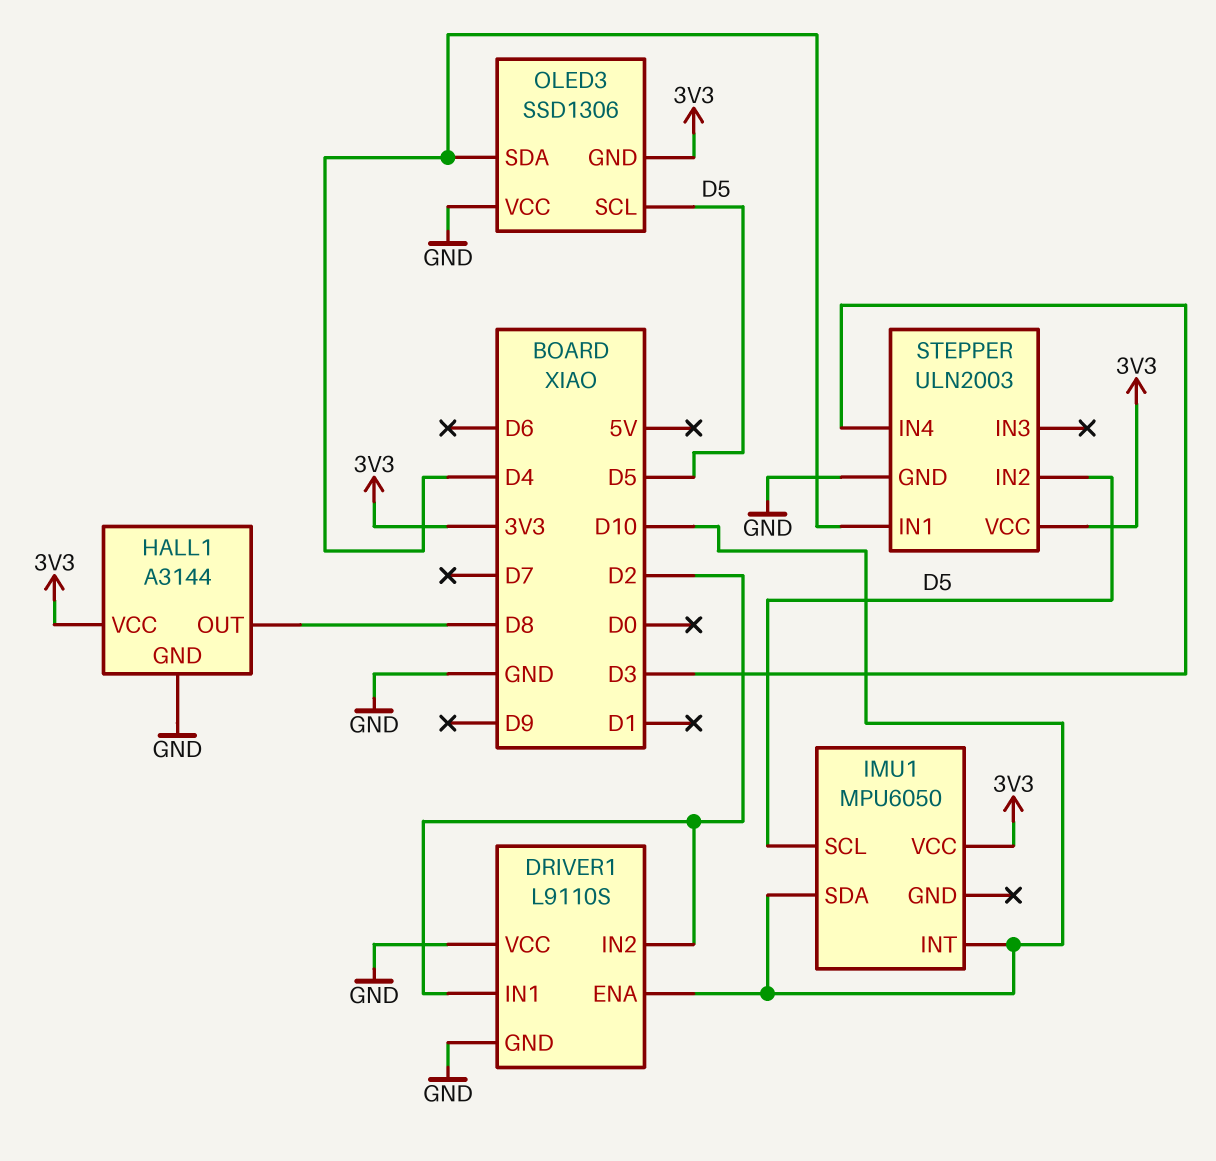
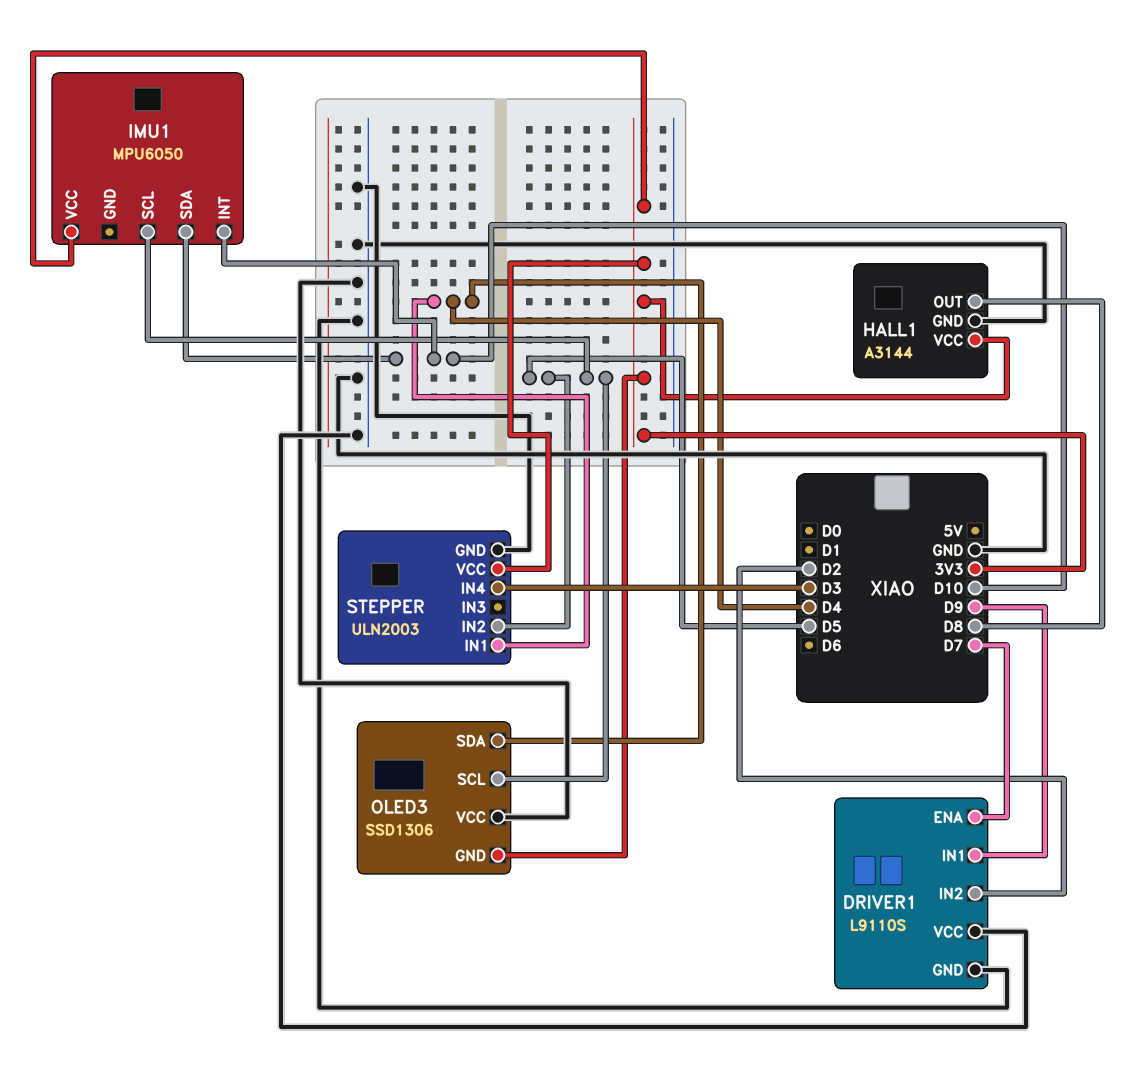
DRIVER1 pin ENA: D10 -> D7
DRIVER1 pin IN1: D2 -> D9

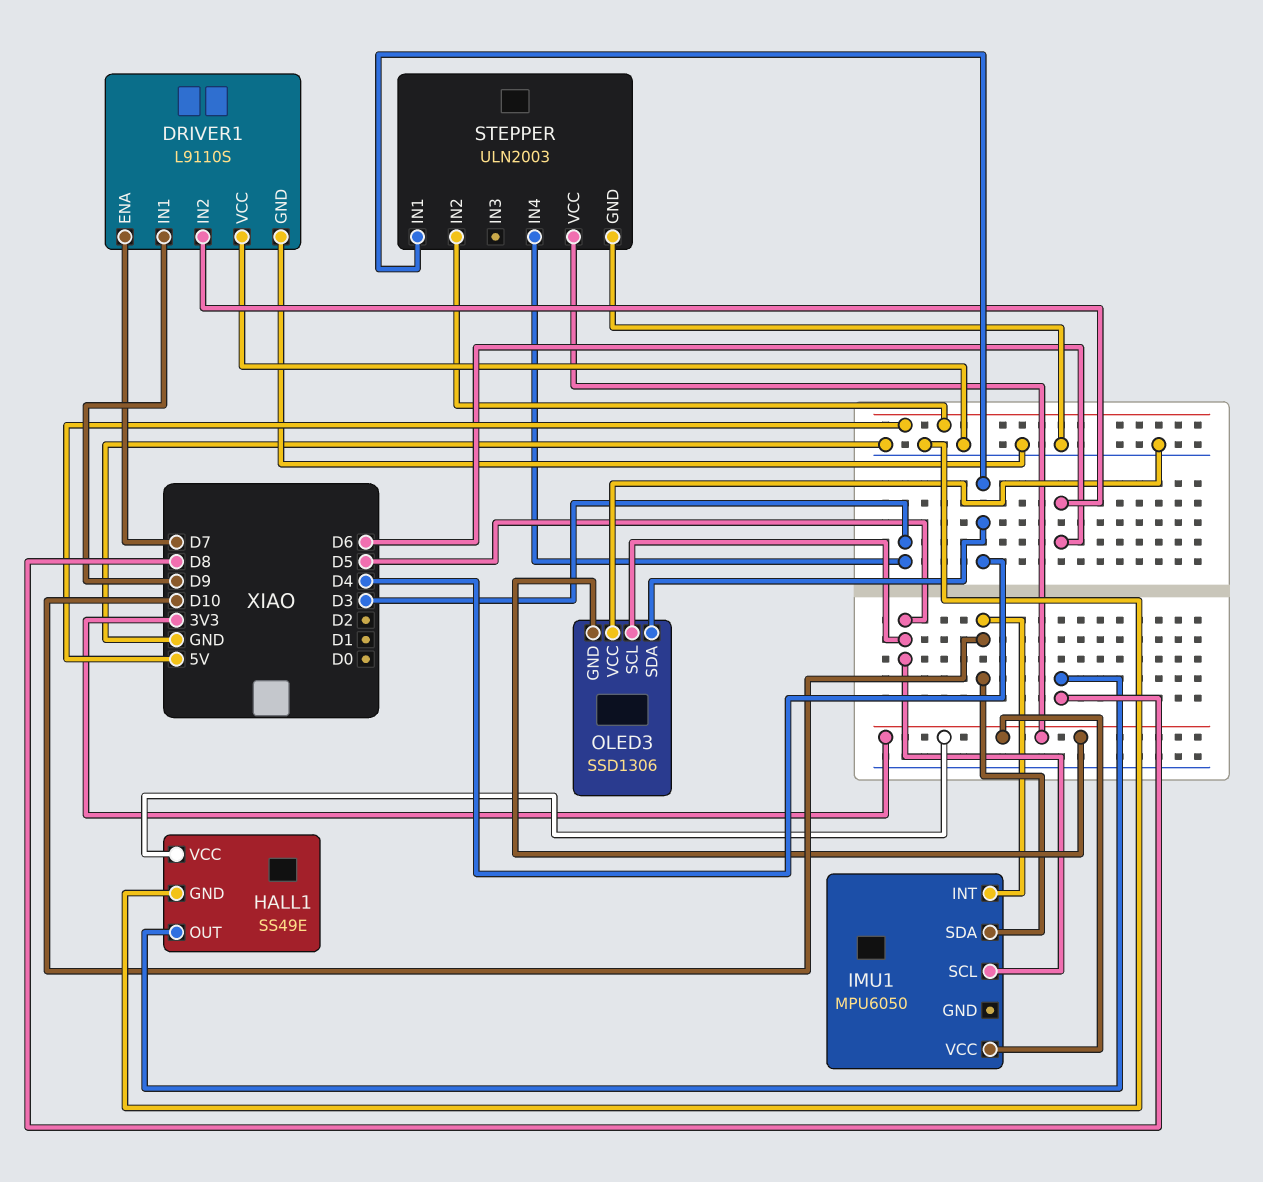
DRIVER1 pin IN2: D2 -> D6
HALL1: A3144 -> SS49E
STEPPER pin IN2: D5 -> 5V

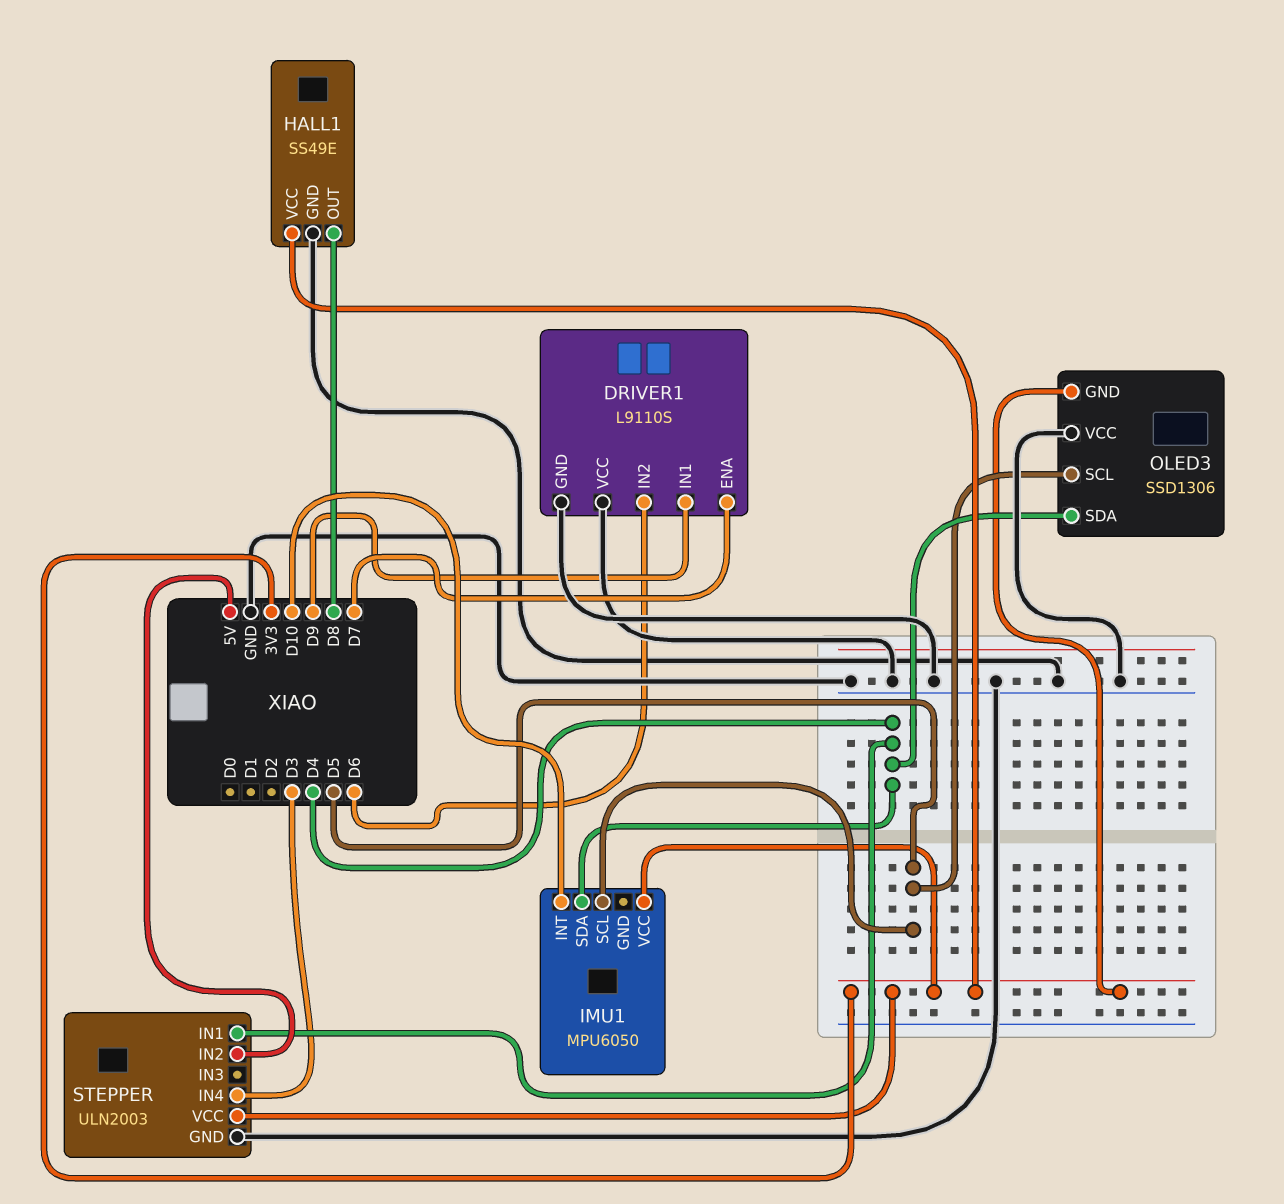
IMU1 pin SDA: D10 -> D4

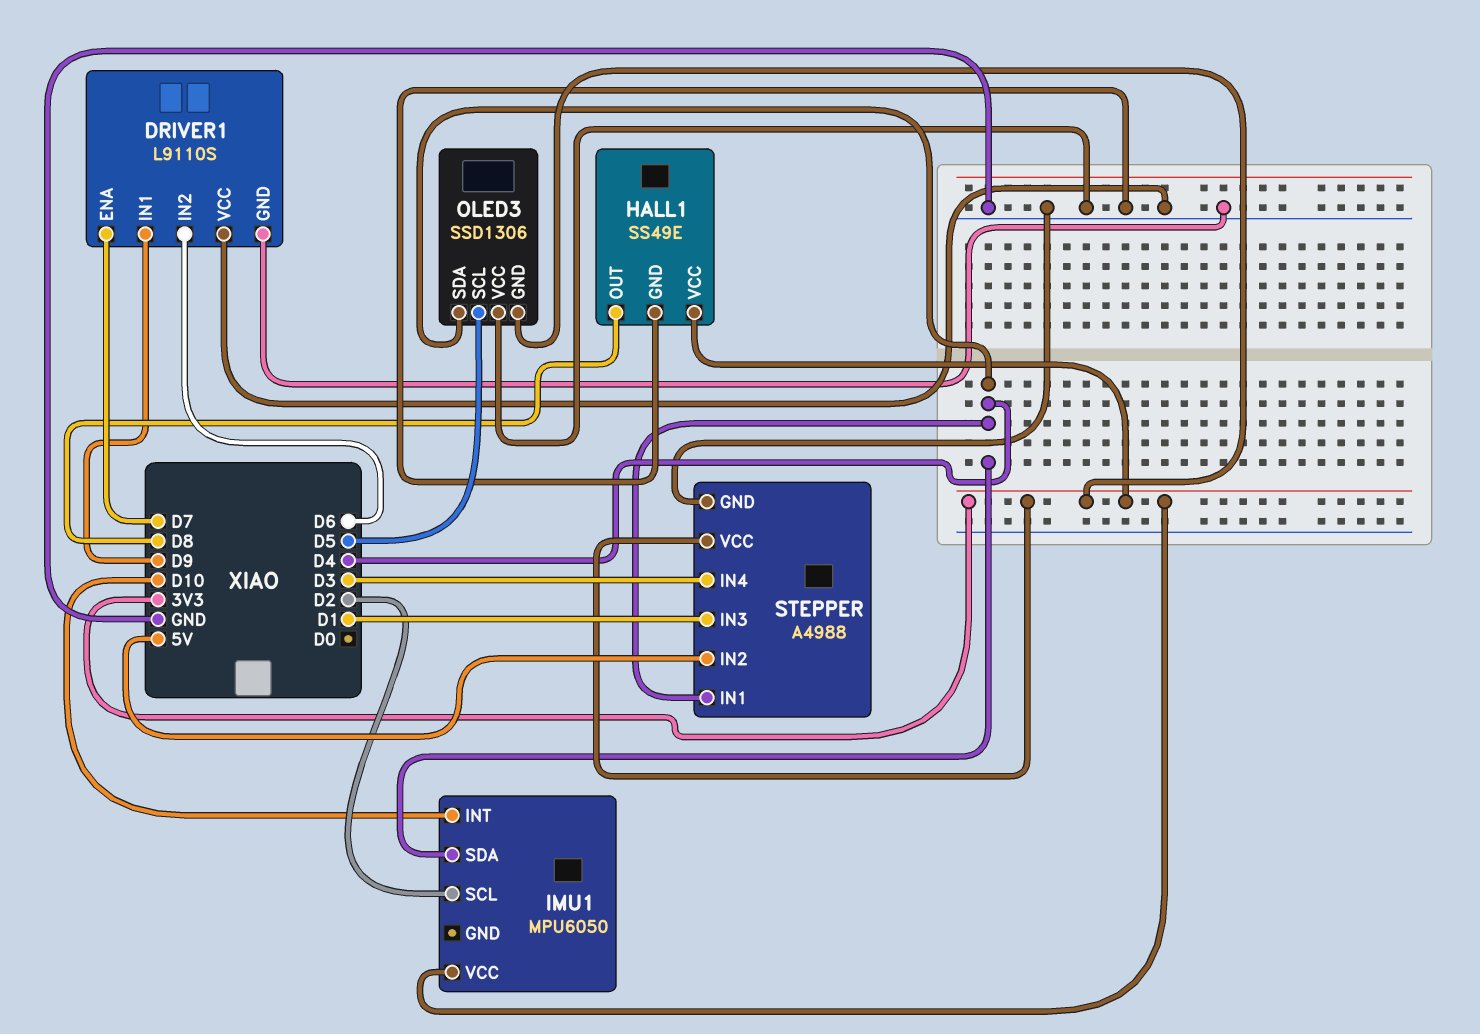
IMU1 pin SCL: D5 -> D2
STEPPER: ULN2003 -> A4988
STEPPER pin IN3: none -> D1

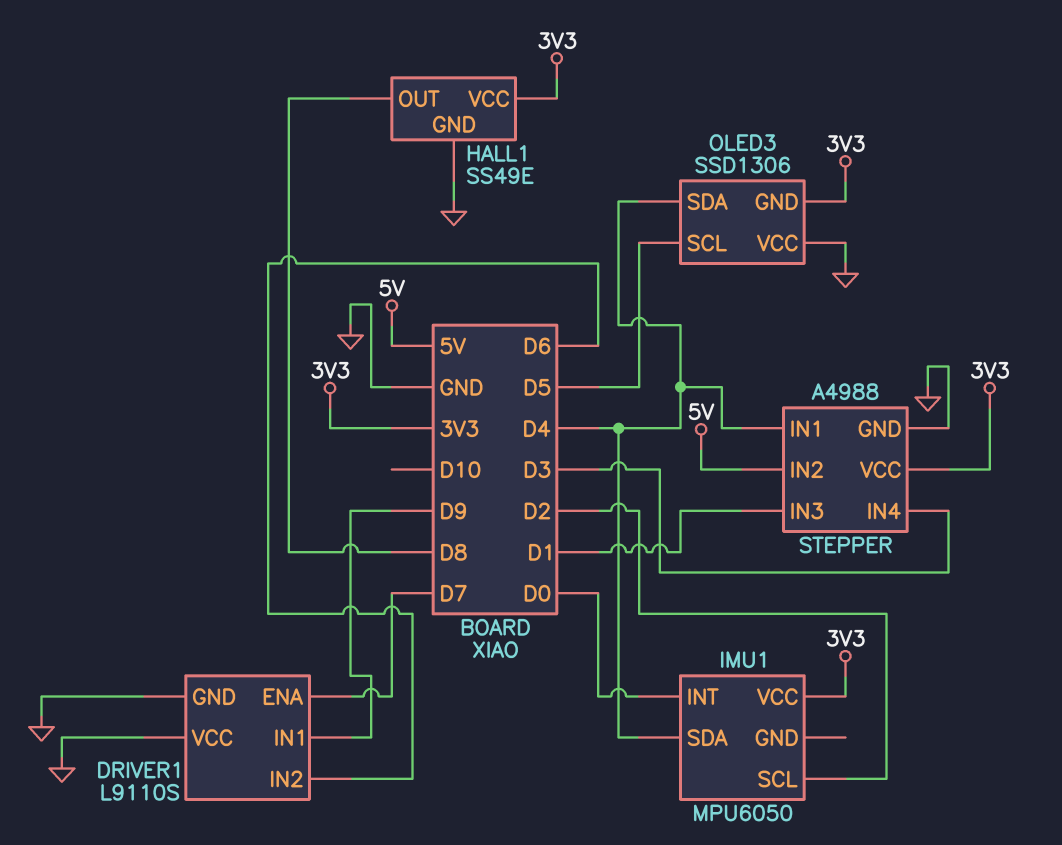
IMU1 pin INT: D10 -> D0

